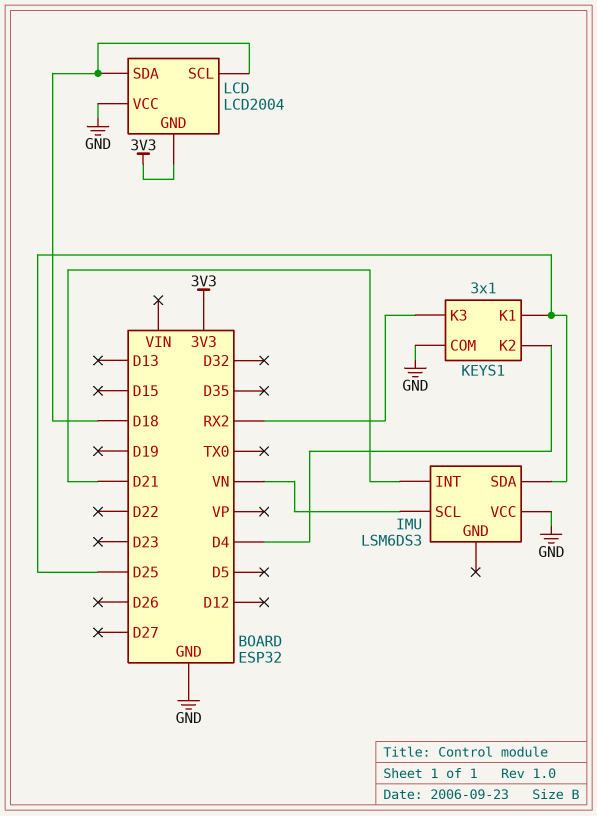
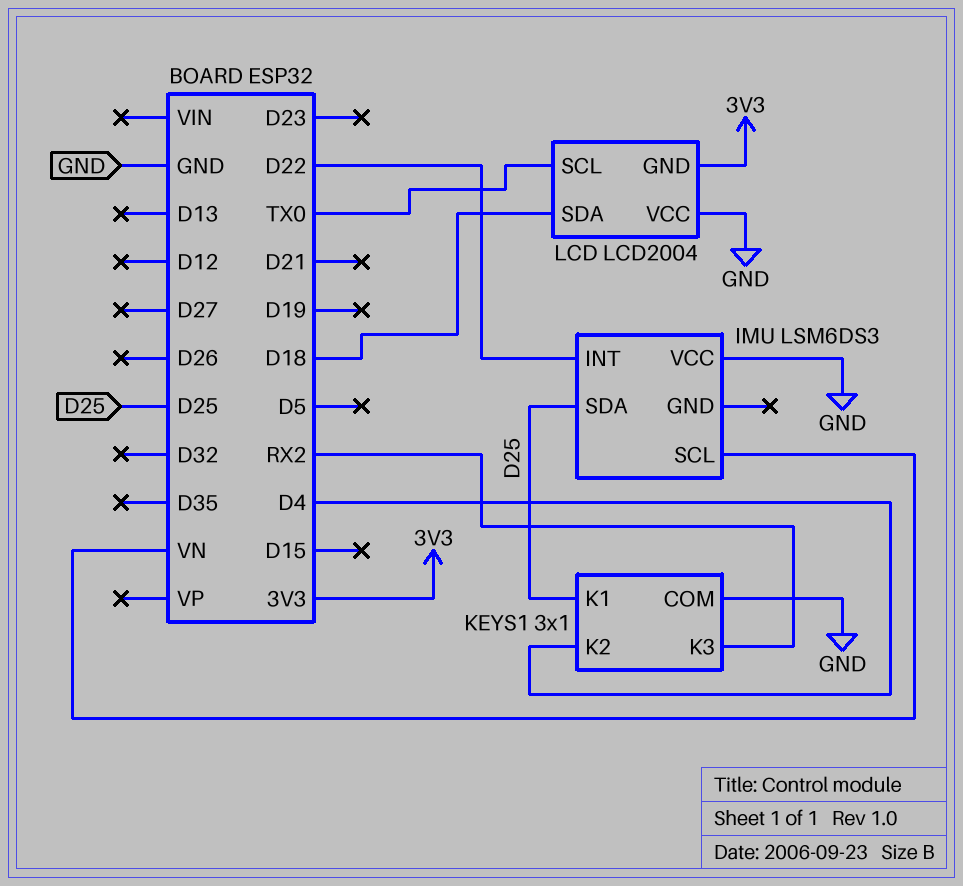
IMU pin INT: D21 -> D22
LCD pin SCL: D18 -> TX0

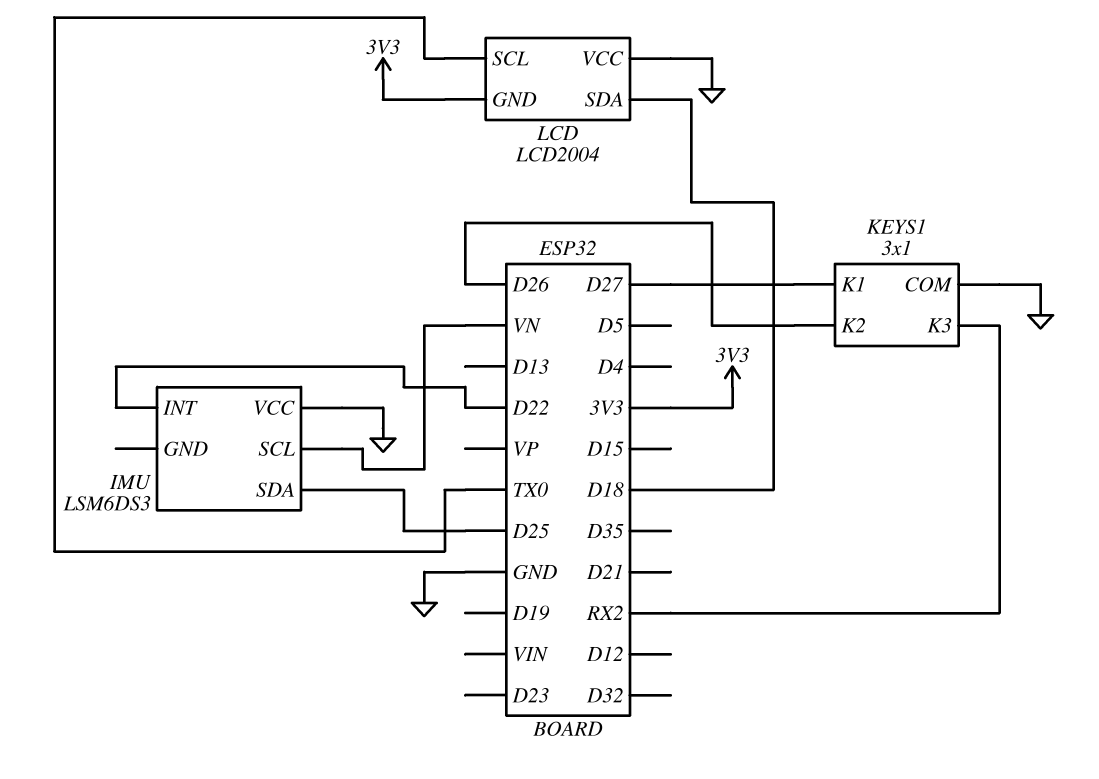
KEYS1 pin K1: D25 -> D27
KEYS1 pin K2: D4 -> D26

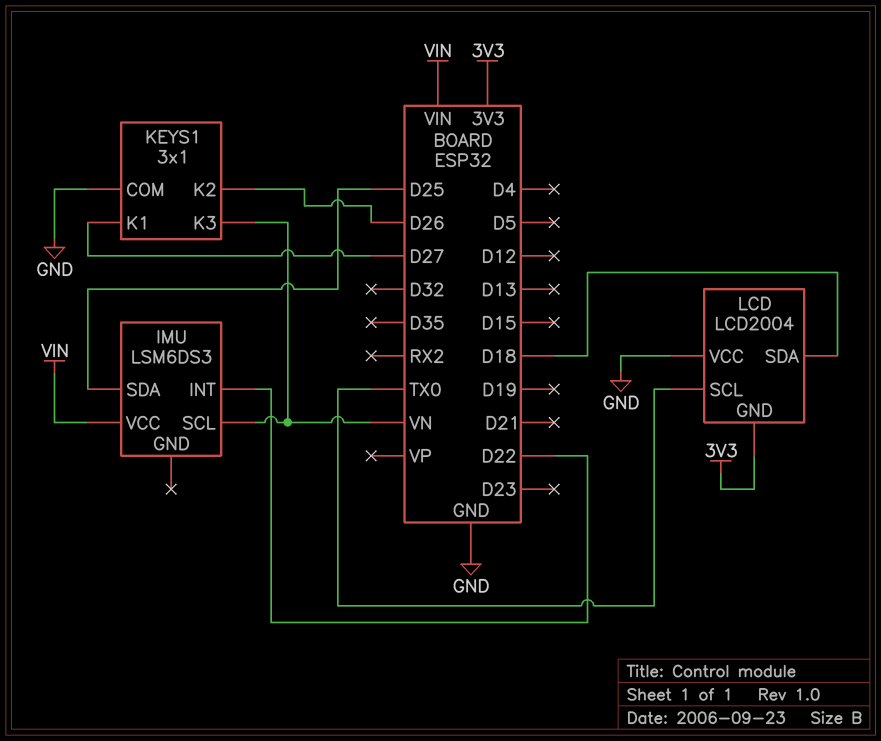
IMU pin VCC: GND -> VIN
KEYS1 pin K3: RX2 -> VN

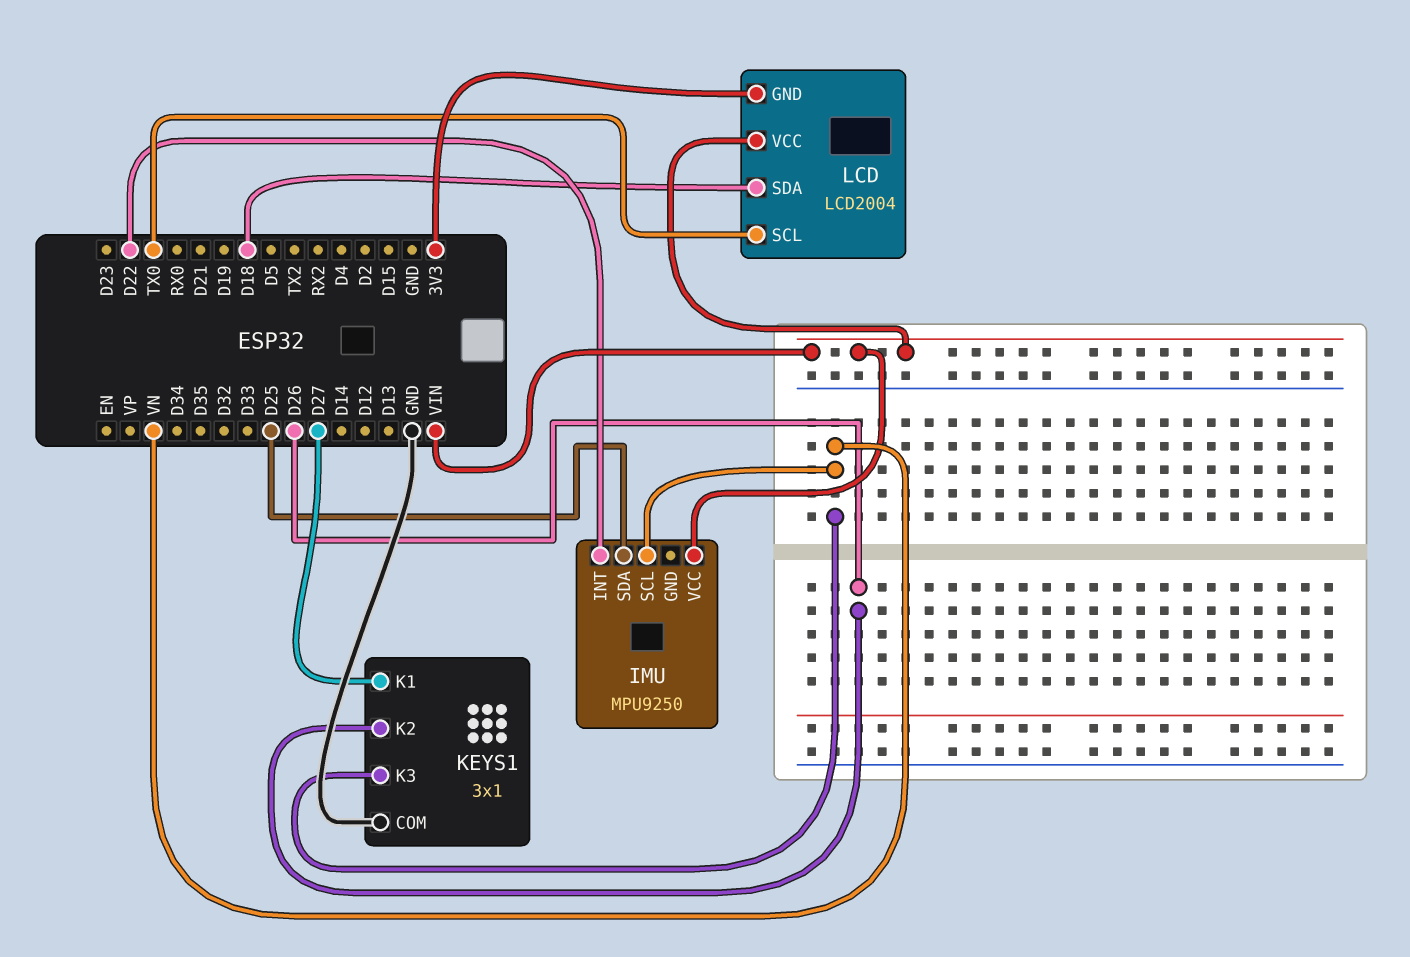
IMU: LSM6DS3 -> MPU9250
LCD pin VCC: GND -> VIN

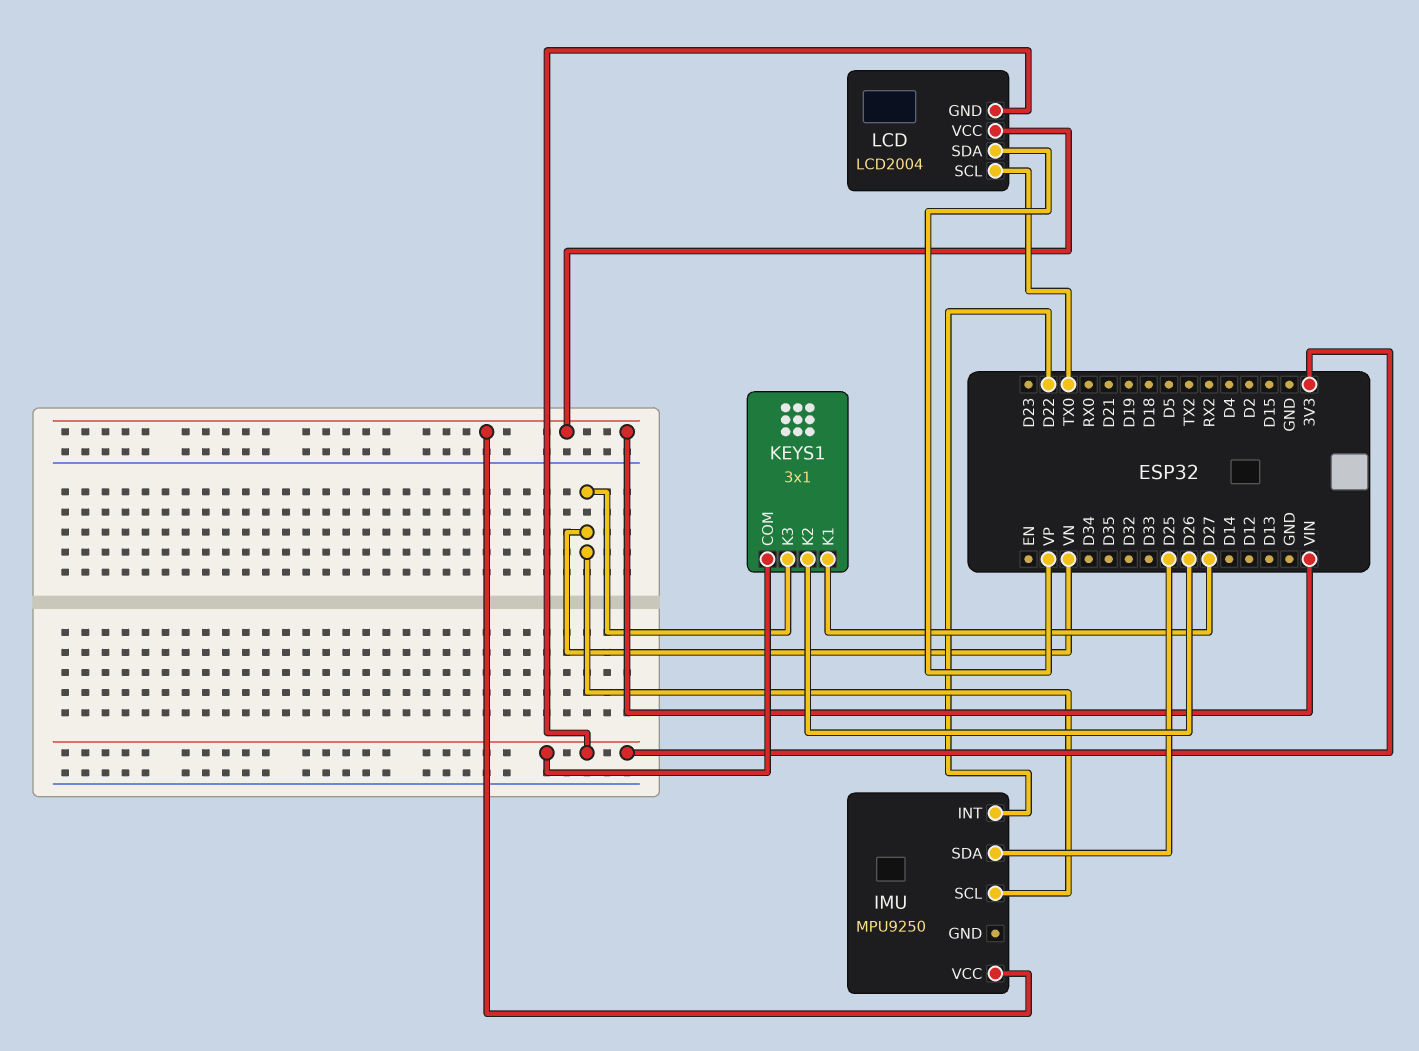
KEYS1 pin COM: GND -> 3V3
LCD pin SDA: D18 -> VP

